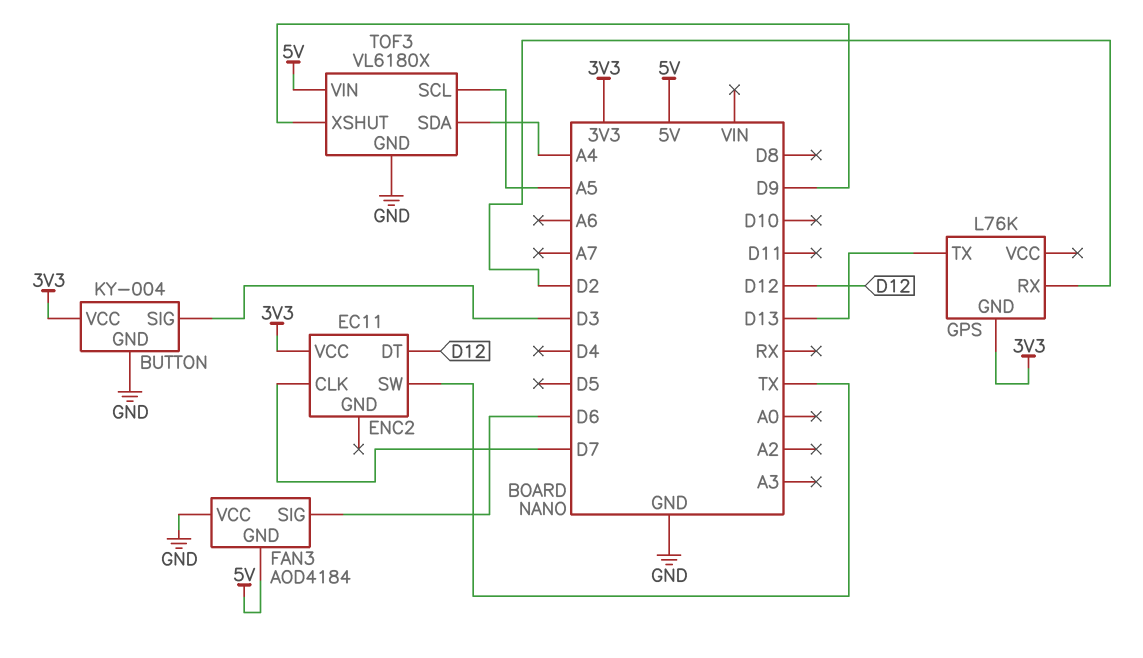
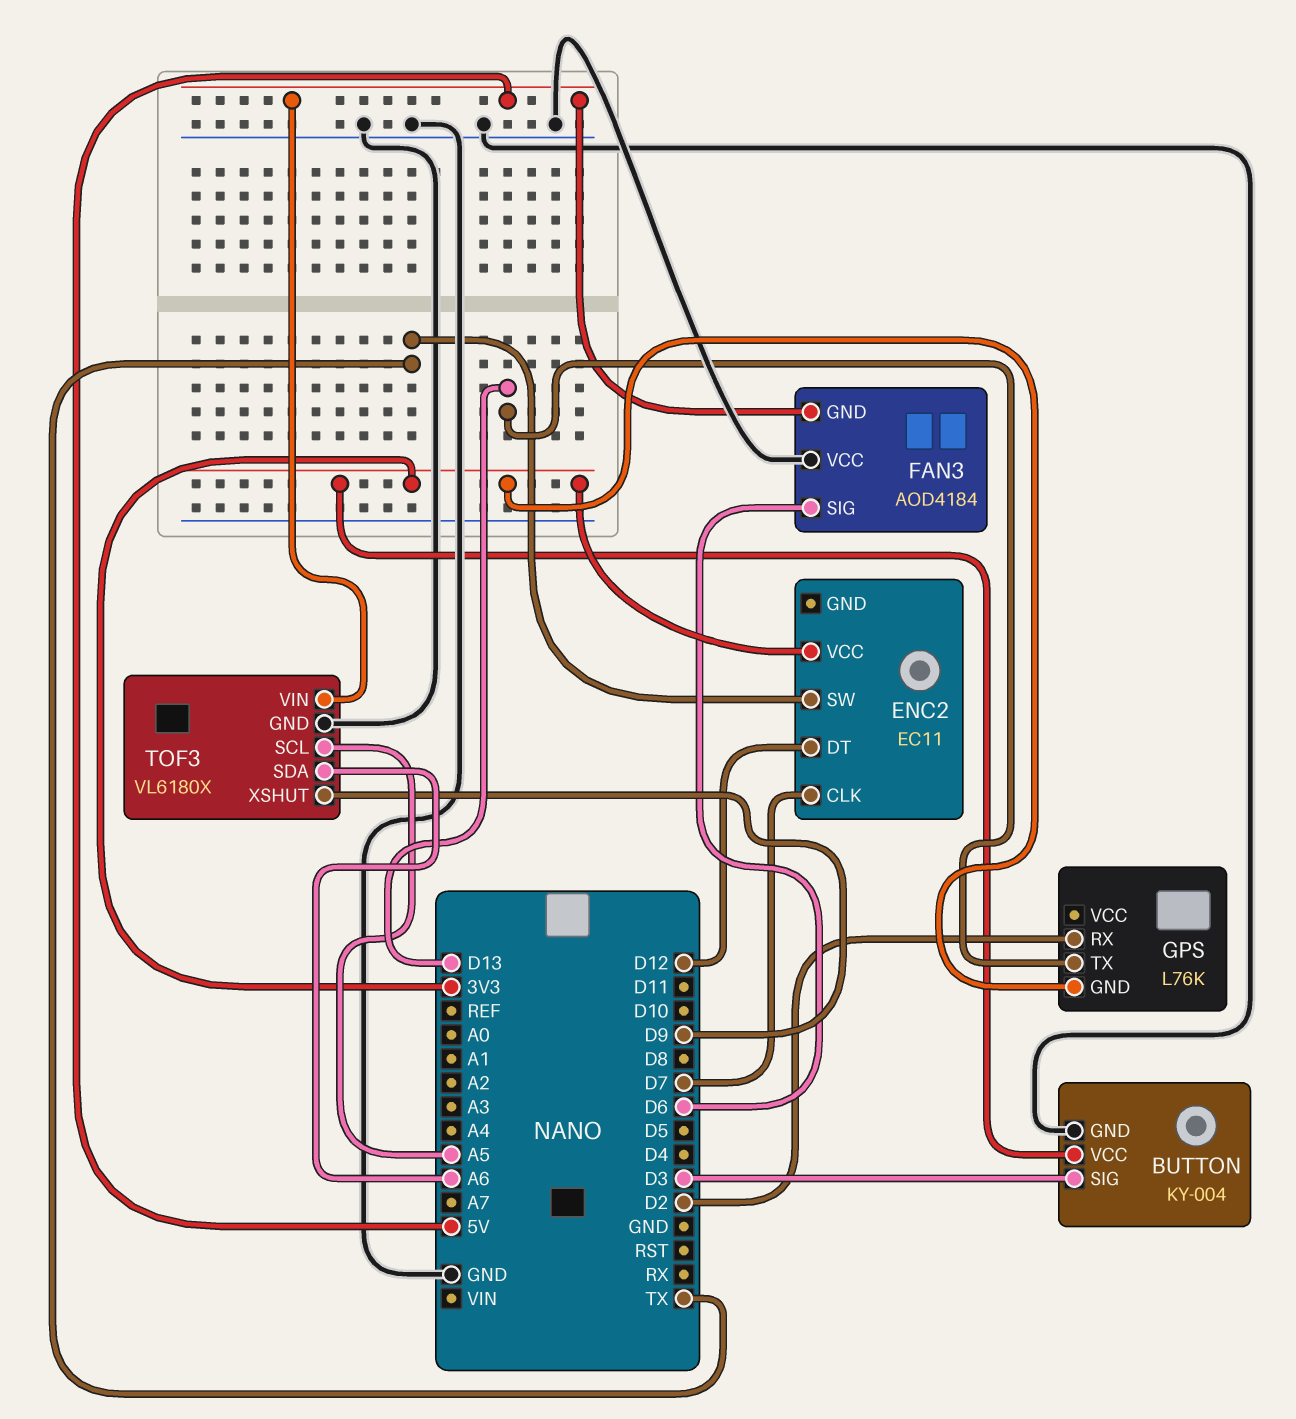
TOF3 pin SDA: A4 -> A6

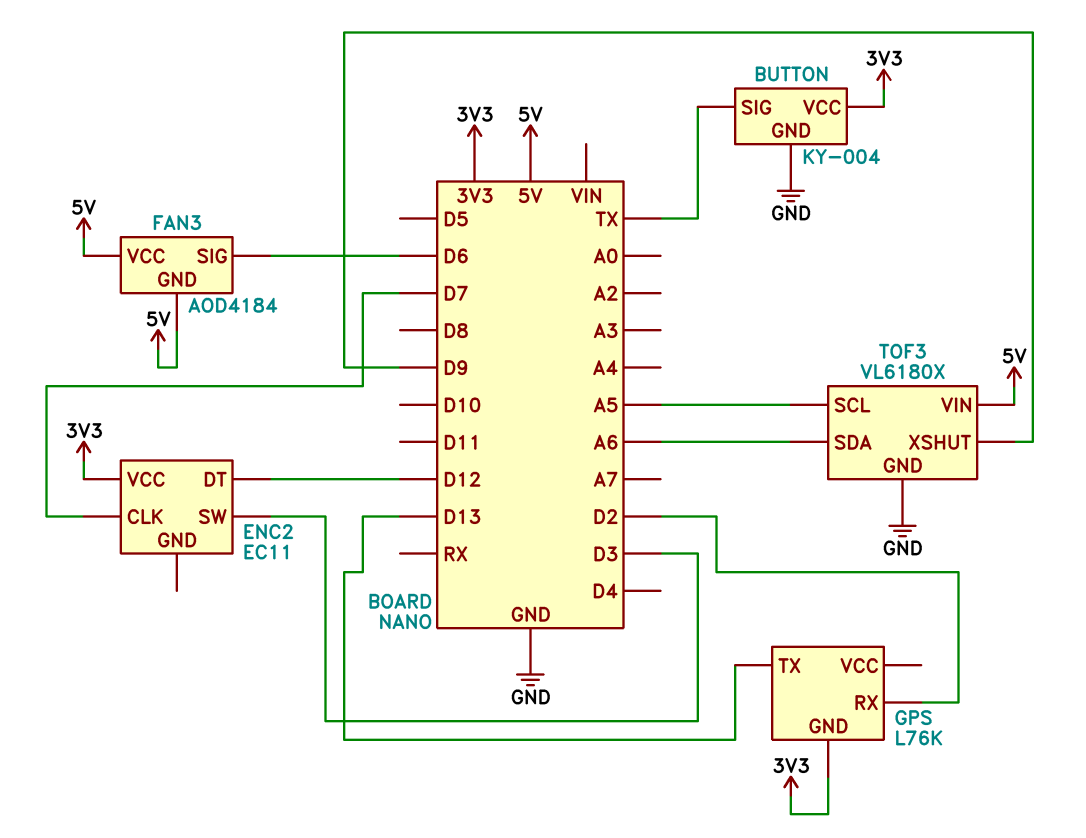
BUTTON pin SIG: D3 -> TX
ENC2 pin SW: TX -> D3
FAN3 pin VCC: GND -> 5V

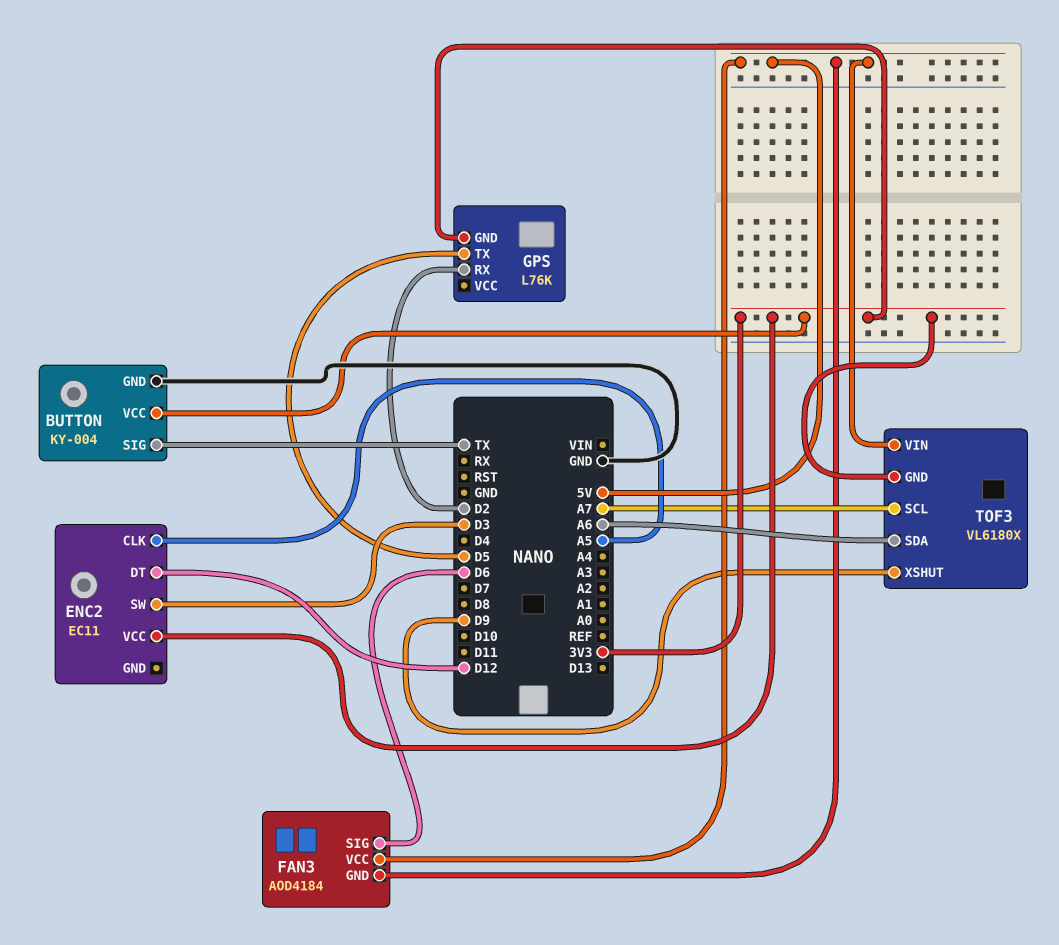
ENC2 pin CLK: D7 -> A5
GPS pin TX: D13 -> D5
TOF3 pin GND: GND -> 3V3
TOF3 pin SCL: A5 -> A7

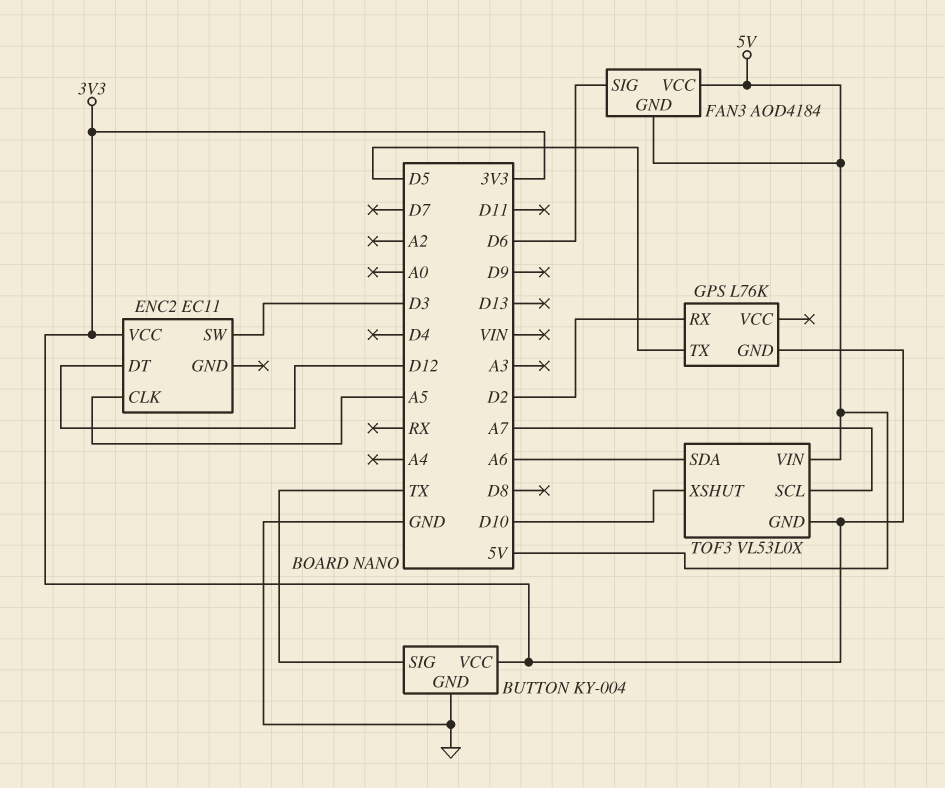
TOF3: VL6180X -> VL53L0X
TOF3 pin XSHUT: D9 -> D10

